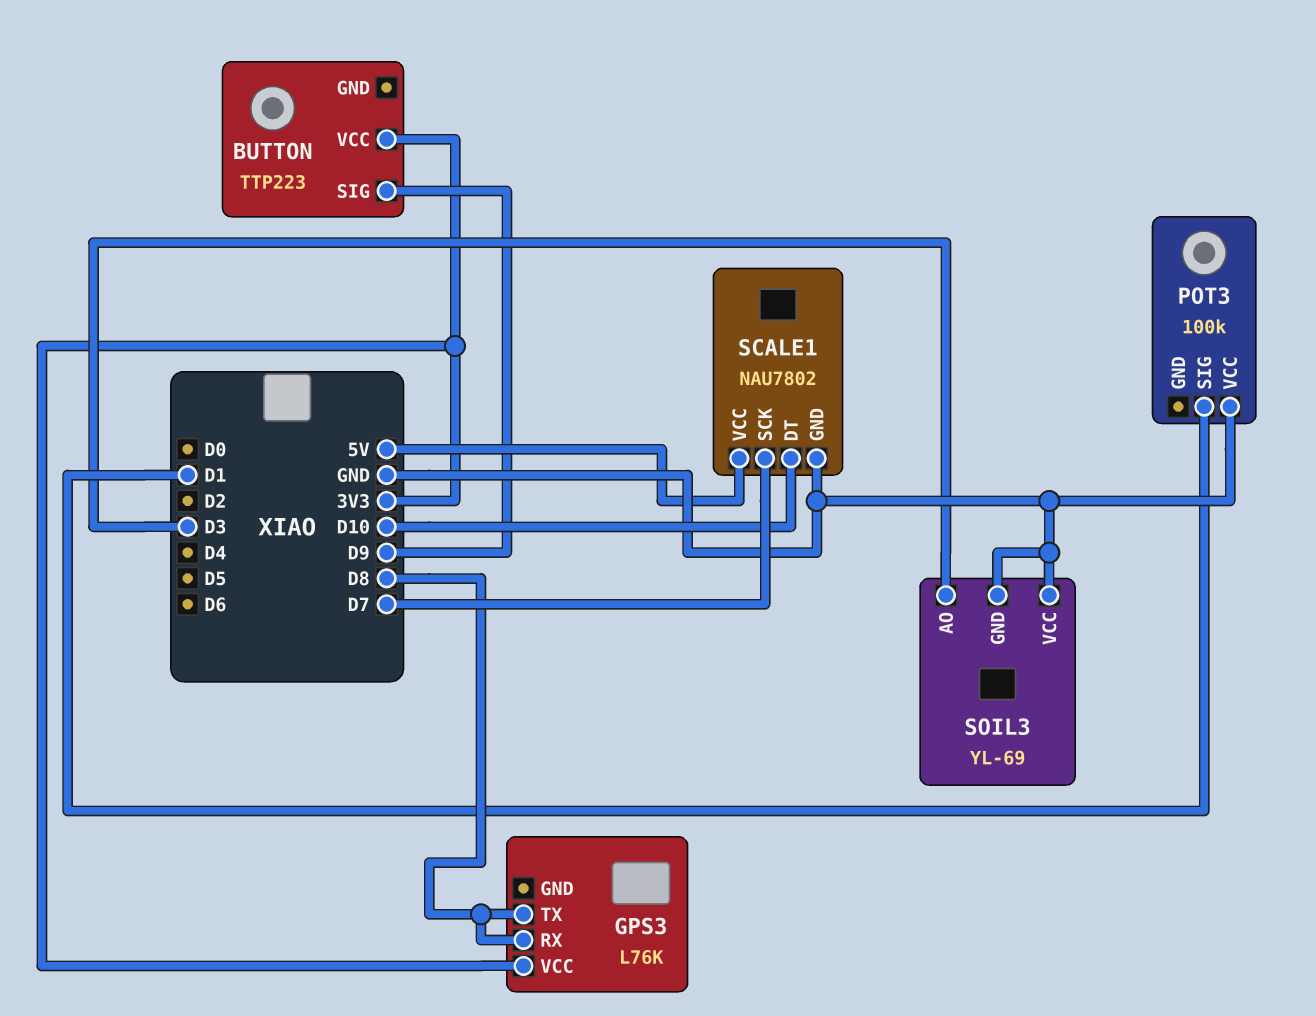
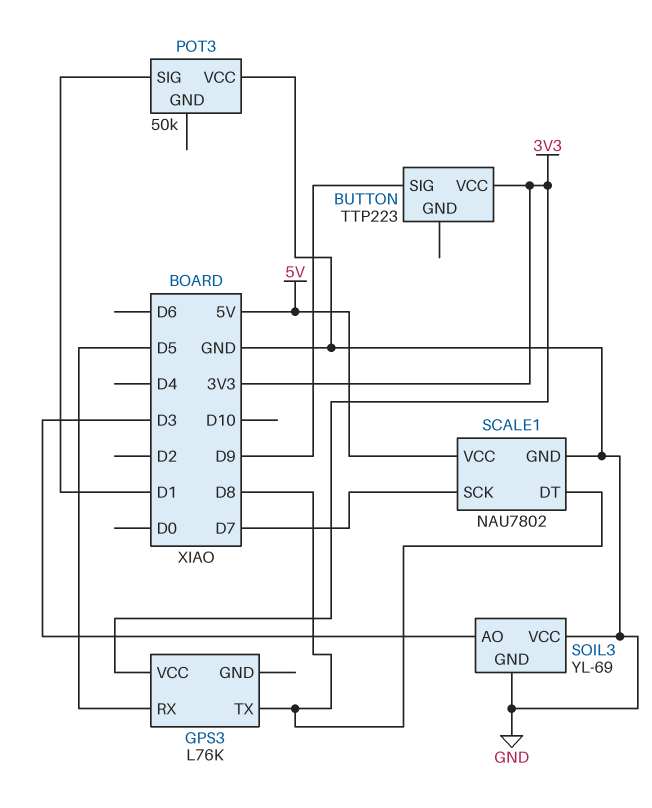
GPS3 pin RX: D8 -> D5
POT3: 100k -> 50k
SCALE1 pin DT: D10 -> D8

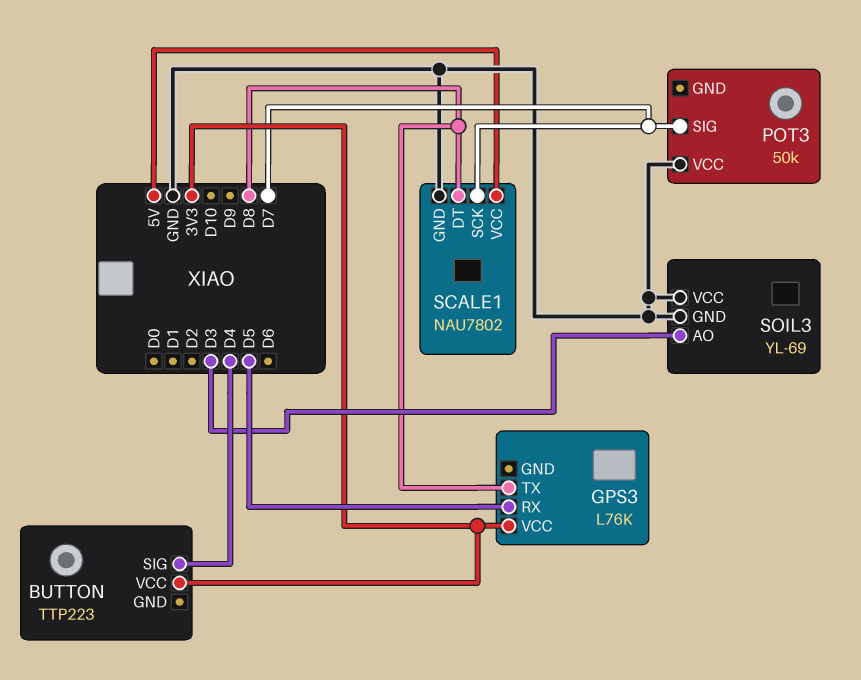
BUTTON pin SIG: D9 -> D4
POT3 pin SIG: D1 -> D7

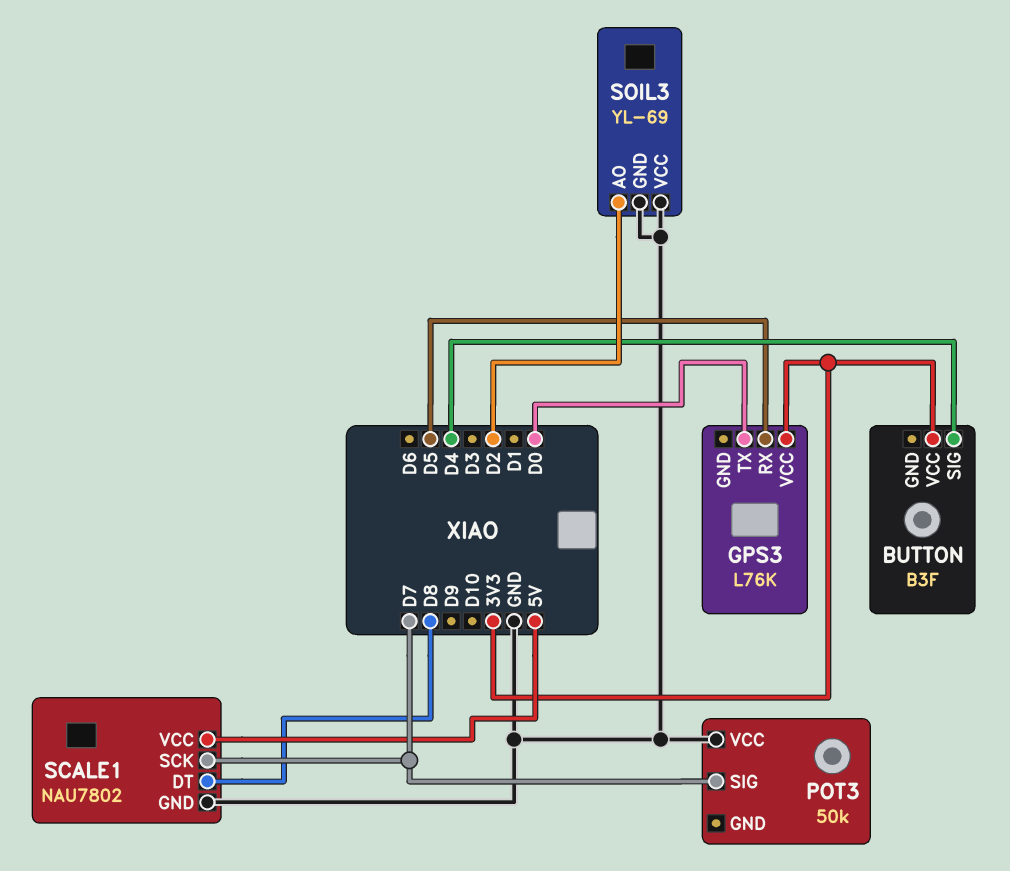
BUTTON: TTP223 -> B3F
GPS3 pin TX: D8 -> D0
SOIL3 pin AO: D3 -> D2

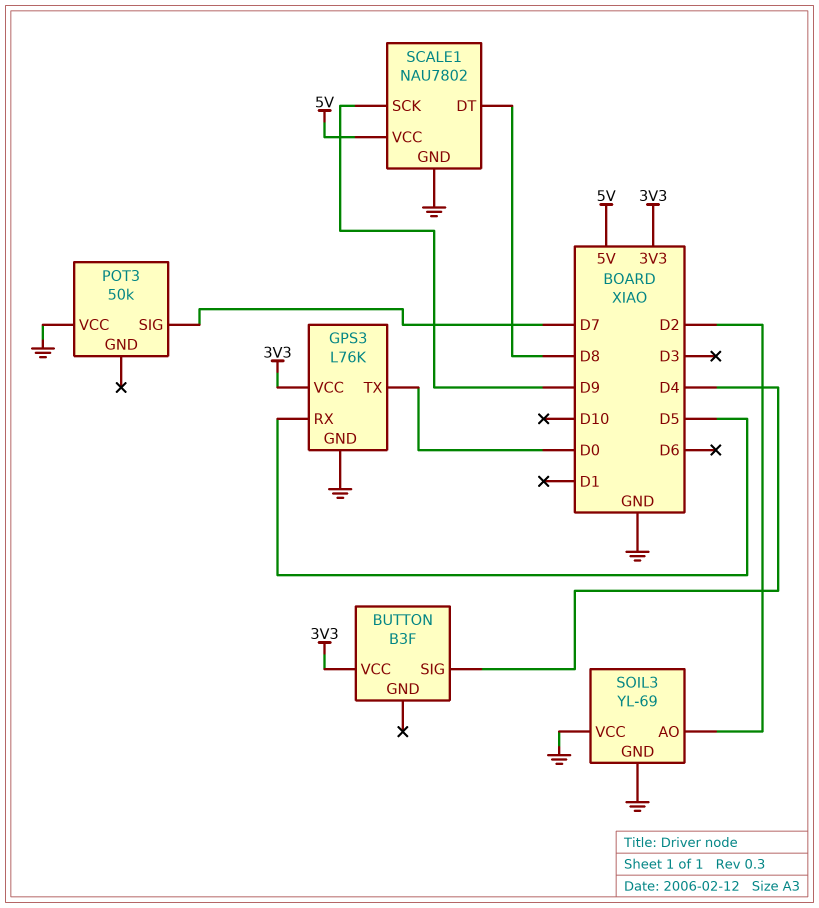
GPS3 pin GND: none -> GND
SCALE1 pin SCK: D7 -> D9

